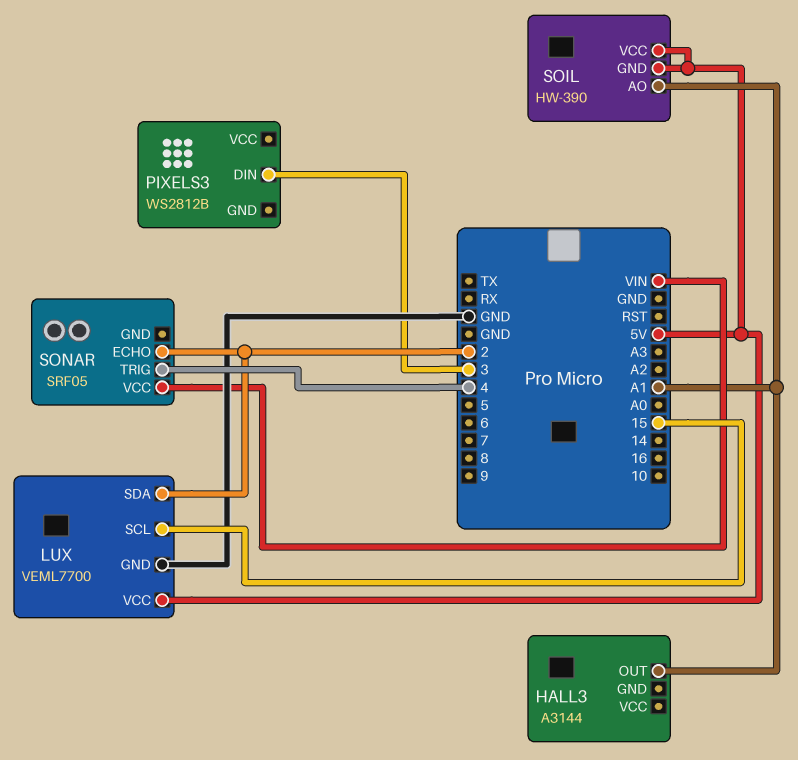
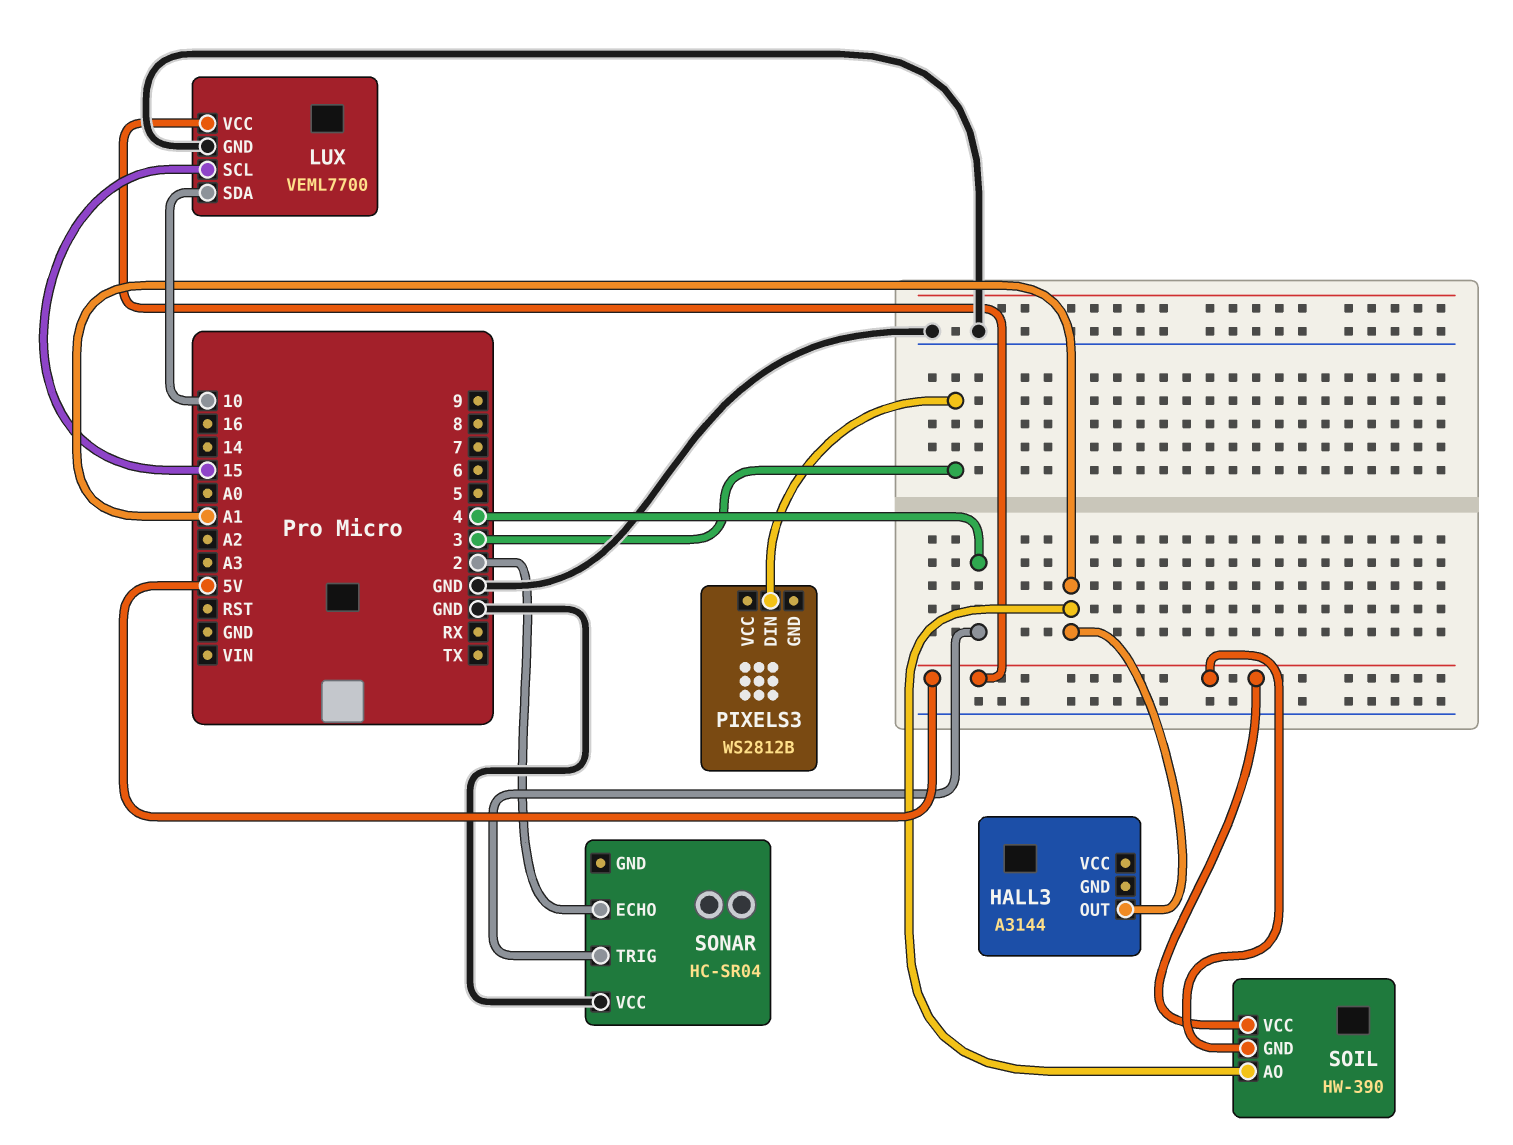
LUX pin SDA: 2 -> 10
SONAR: SRF05 -> HC-SR04
SONAR pin VCC: VIN -> GND

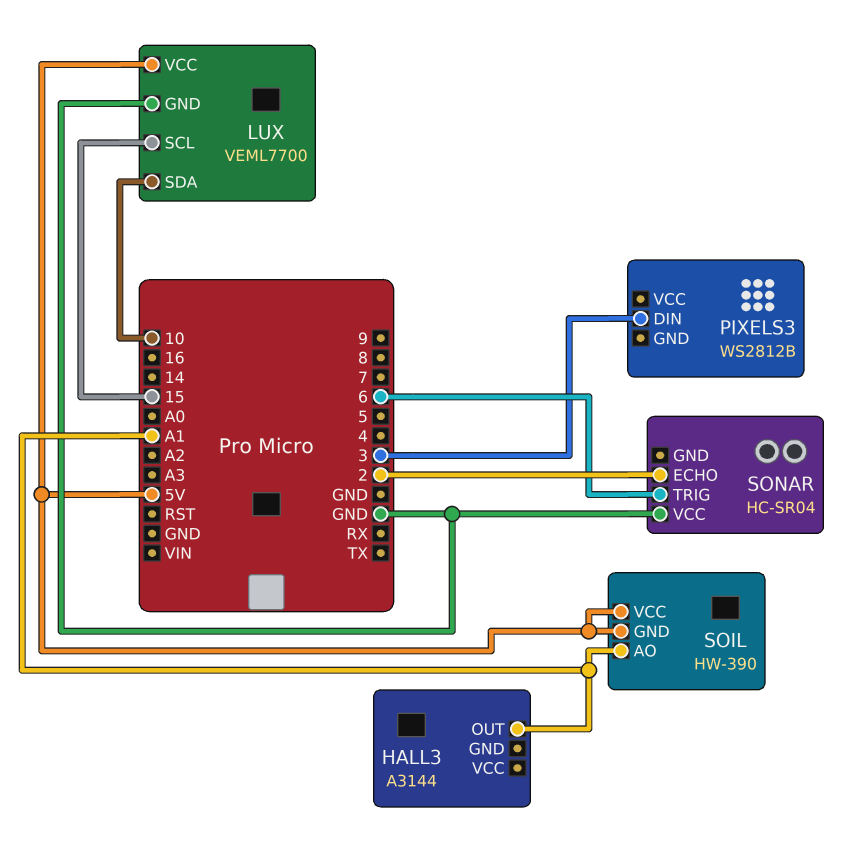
SONAR pin TRIG: 4 -> 6

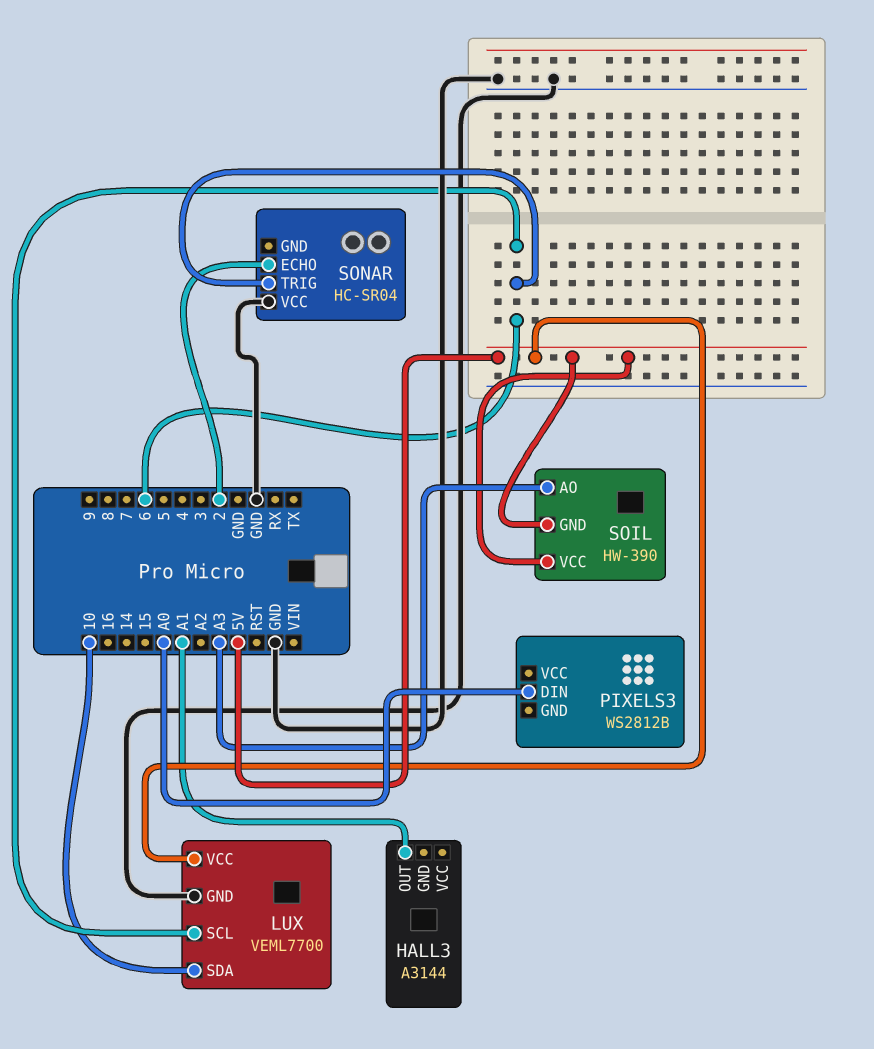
LUX pin SCL: 15 -> 6
PIXELS3 pin DIN: 3 -> A0
SOIL pin AO: A1 -> A3

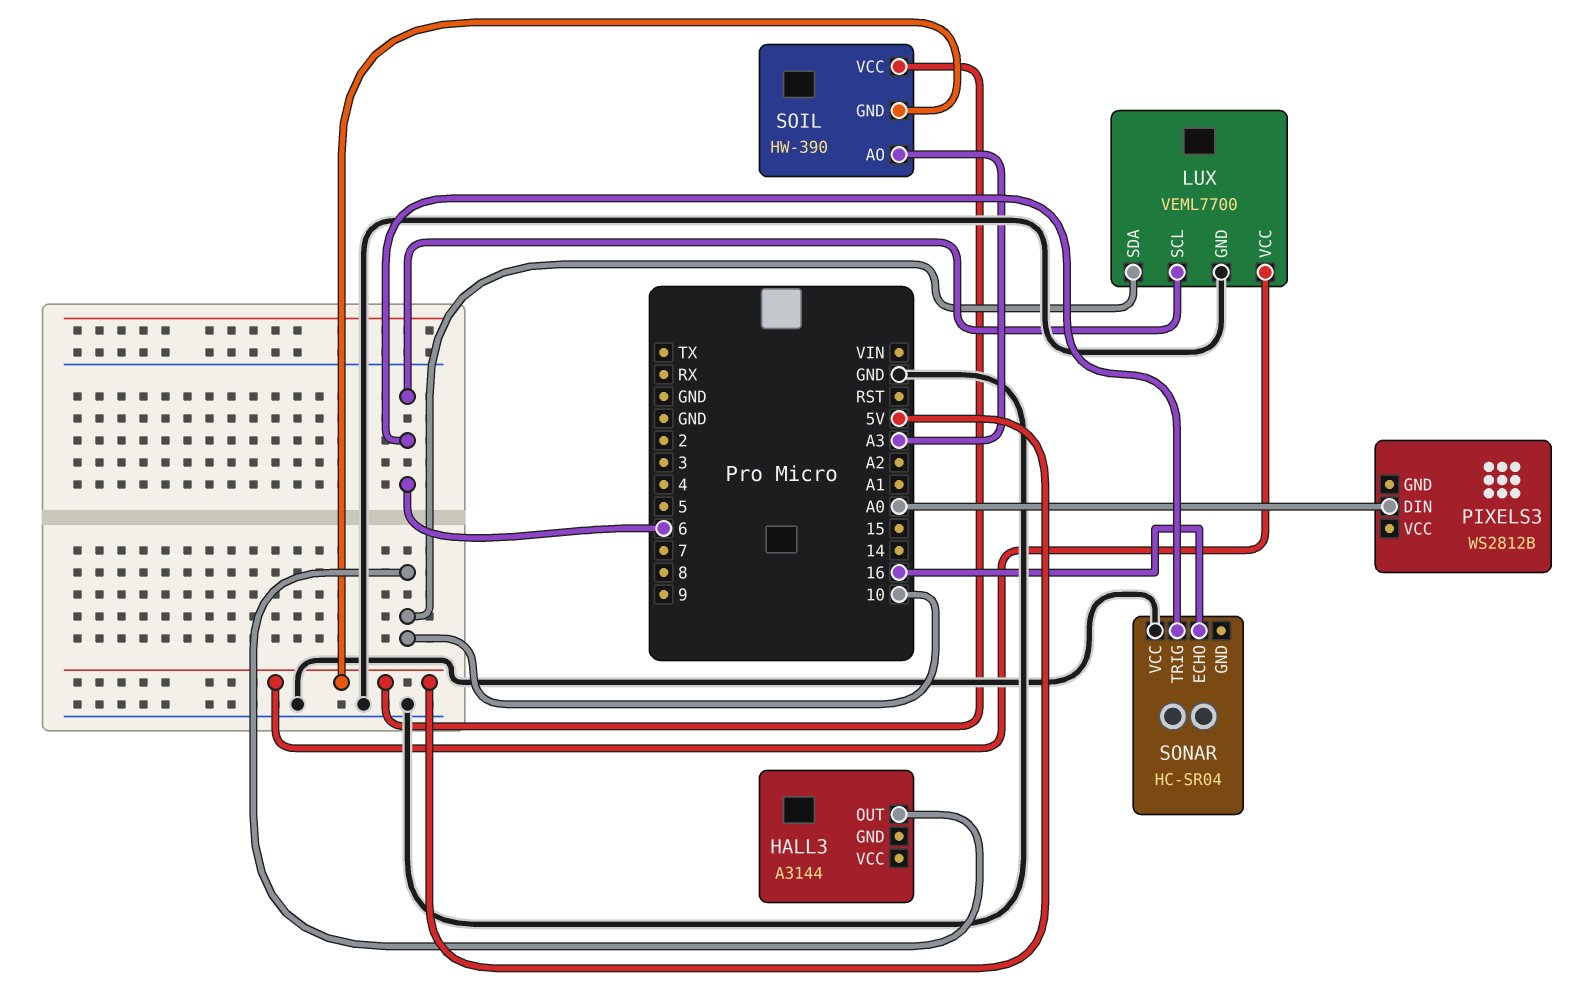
HALL3 pin OUT: A1 -> 10
SONAR pin ECHO: 2 -> 16

